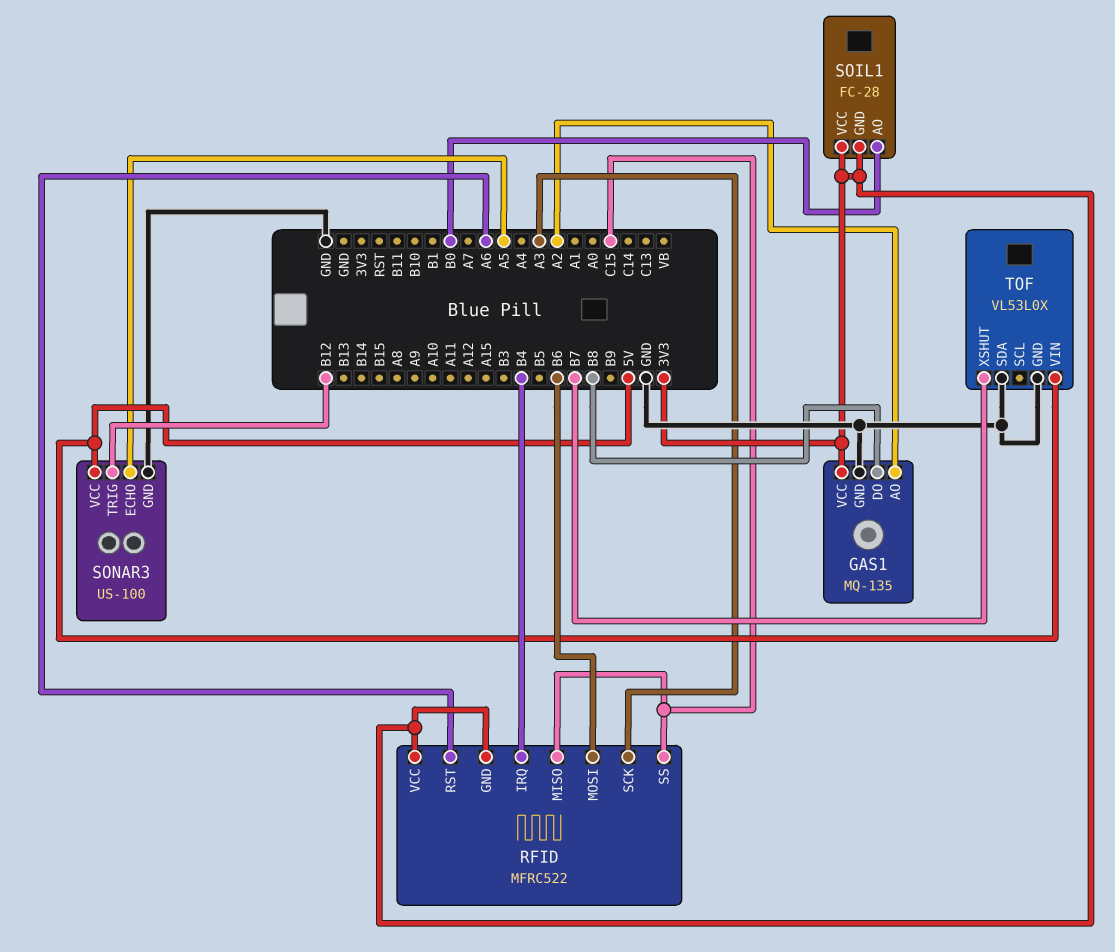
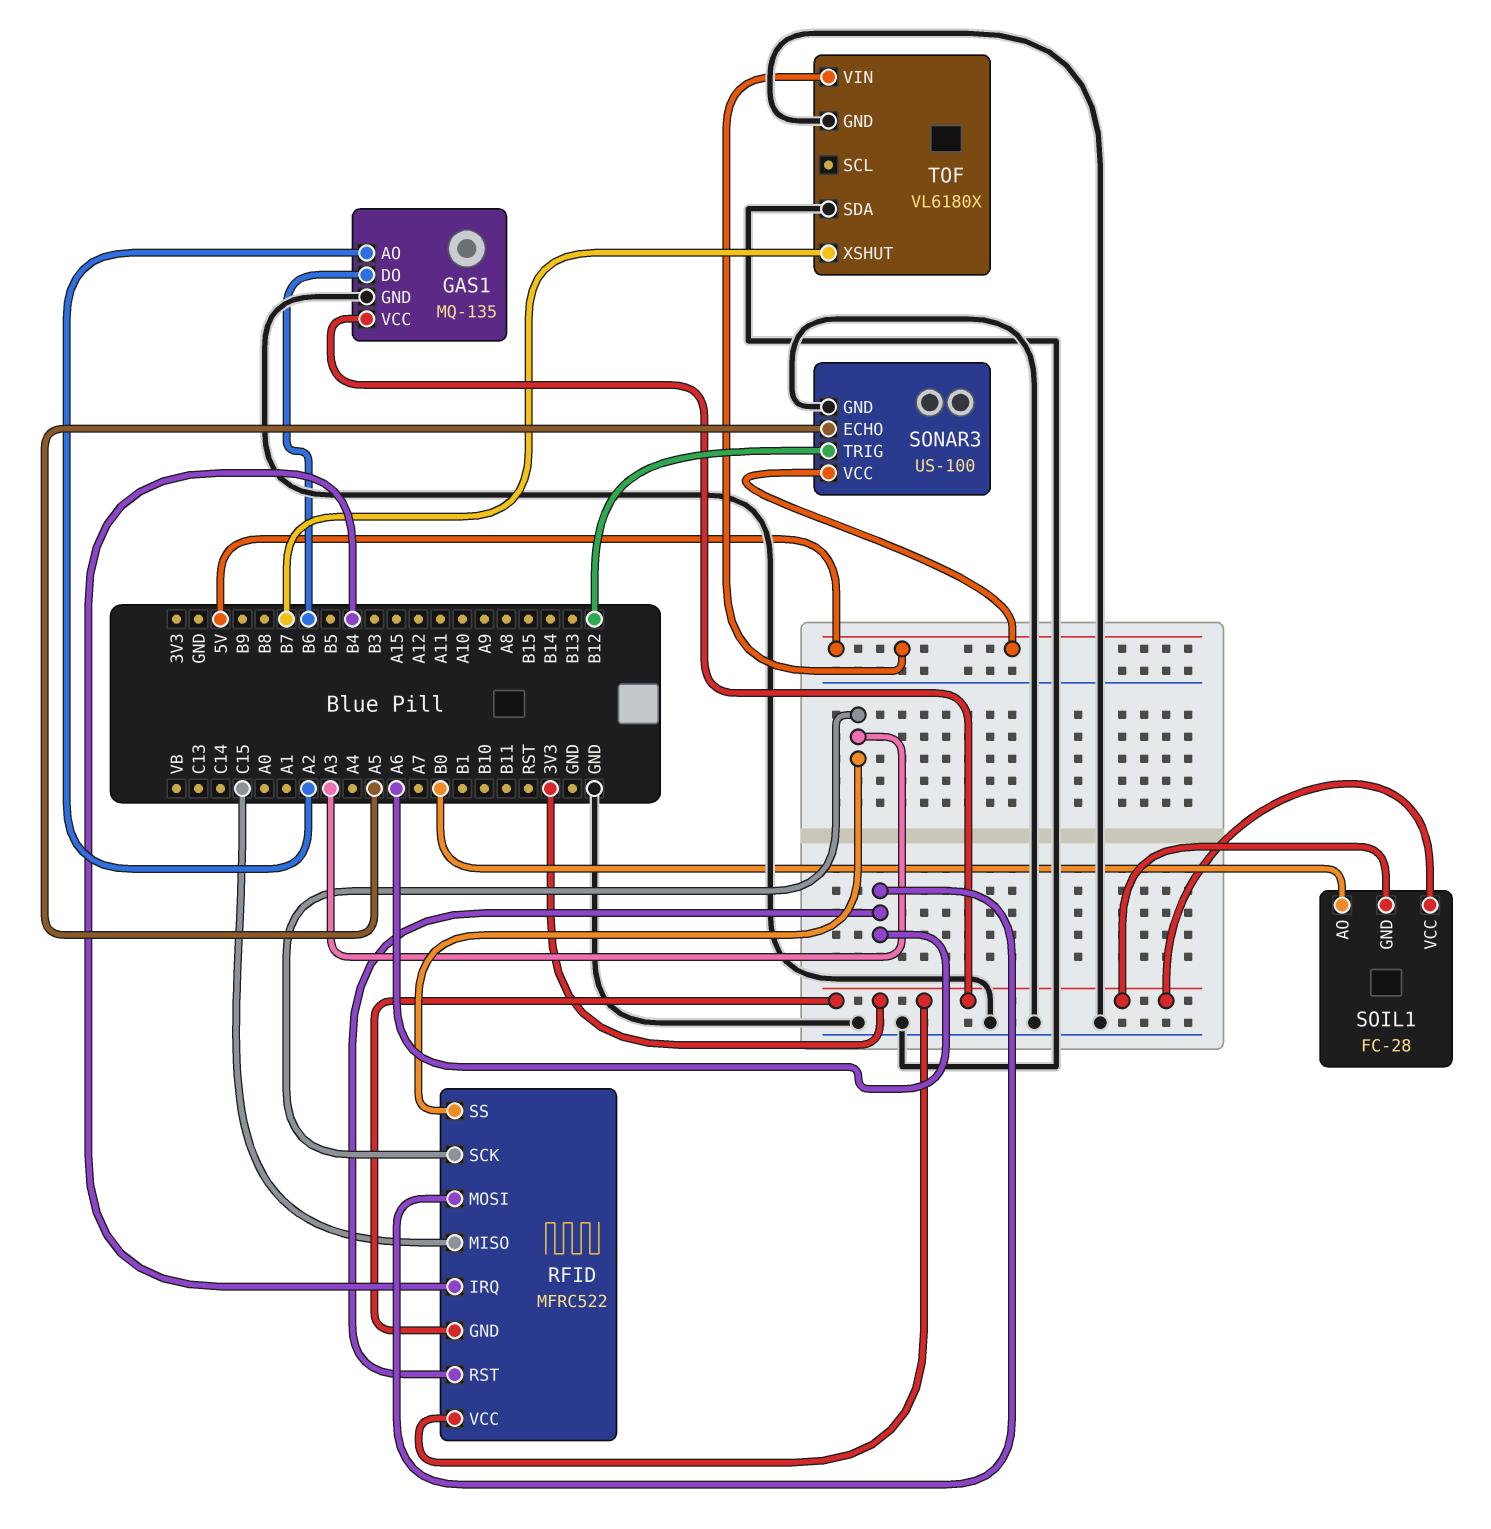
GAS1 pin DO: B8 -> B6
RFID pin MOSI: B6 -> A6
RFID pin SS: C15 -> A3
TOF: VL53L0X -> VL6180X

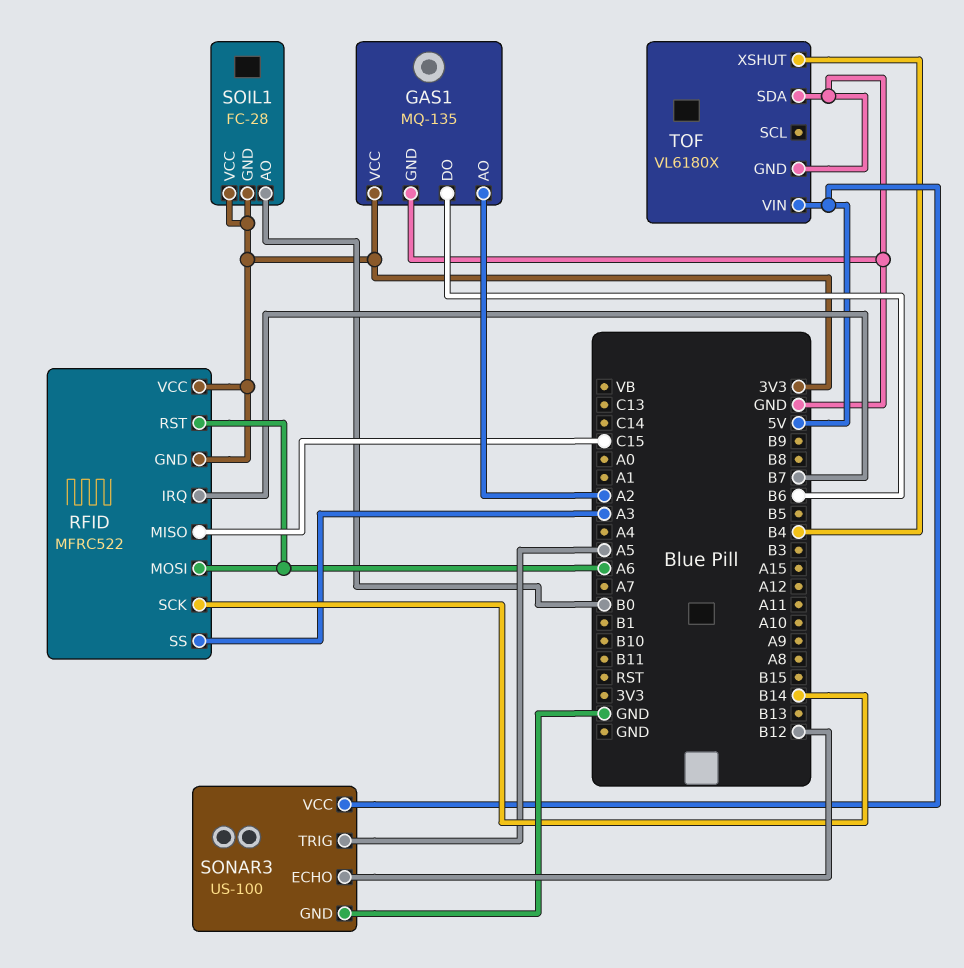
RFID pin IRQ: B4 -> B7
RFID pin SCK: A3 -> B14
SONAR3 pin ECHO: A5 -> B12
SONAR3 pin TRIG: B12 -> A5
TOF pin XSHUT: B7 -> B4

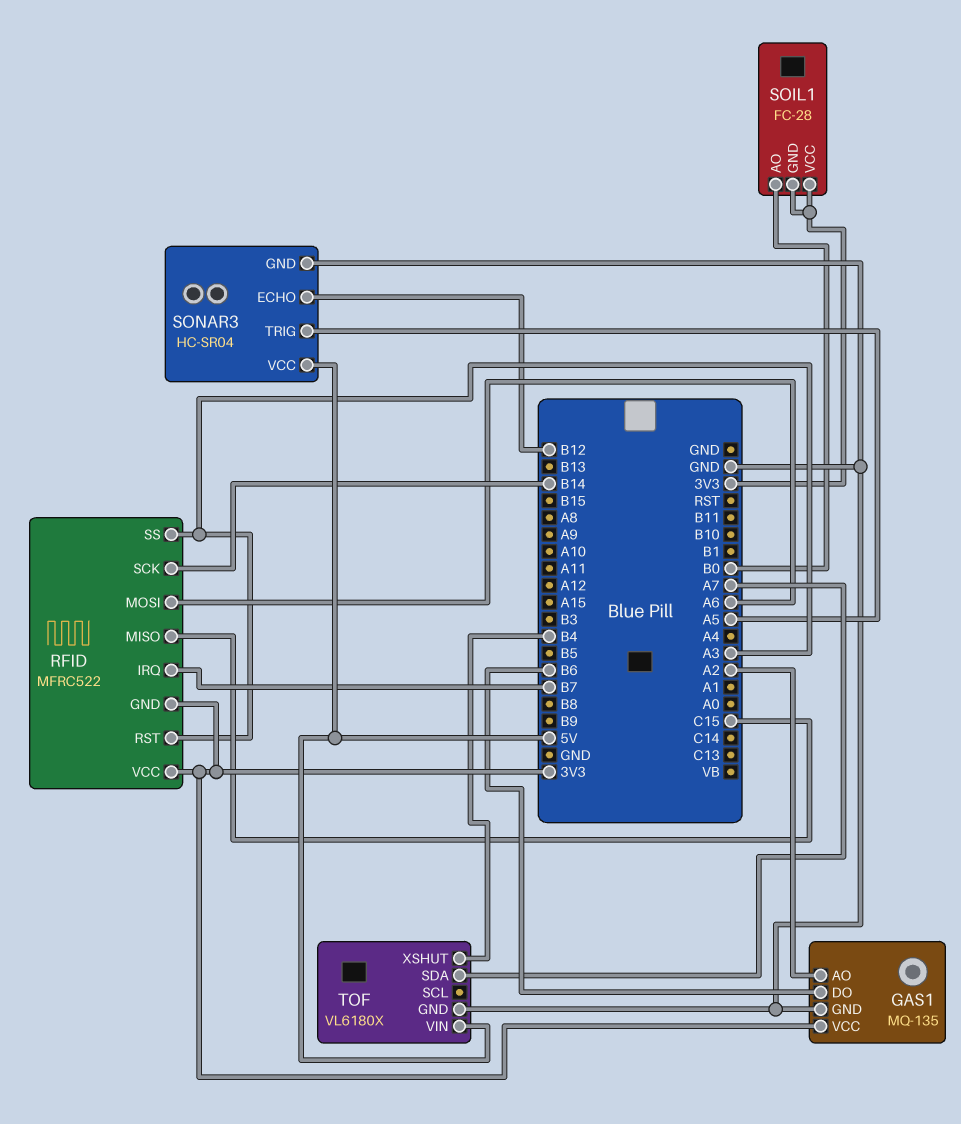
RFID pin RST: A6 -> A3
SONAR3: US-100 -> HC-SR04
TOF pin SDA: GND -> A7

